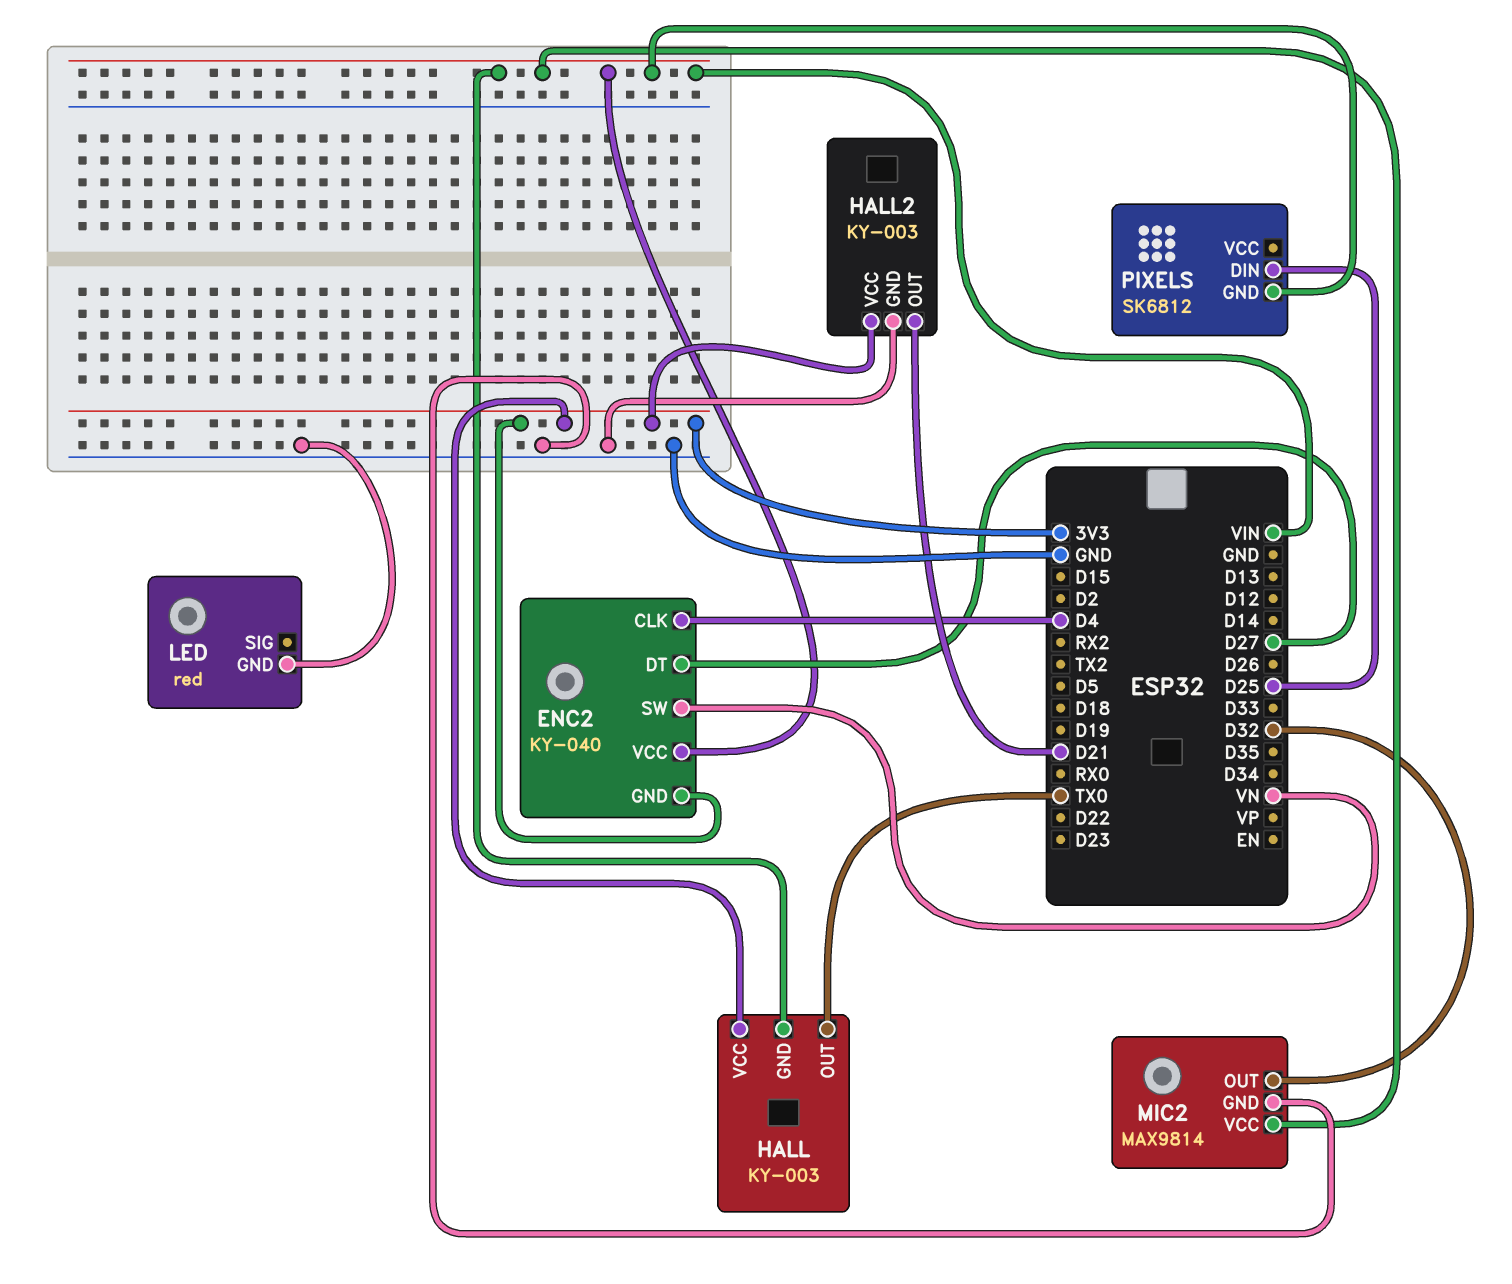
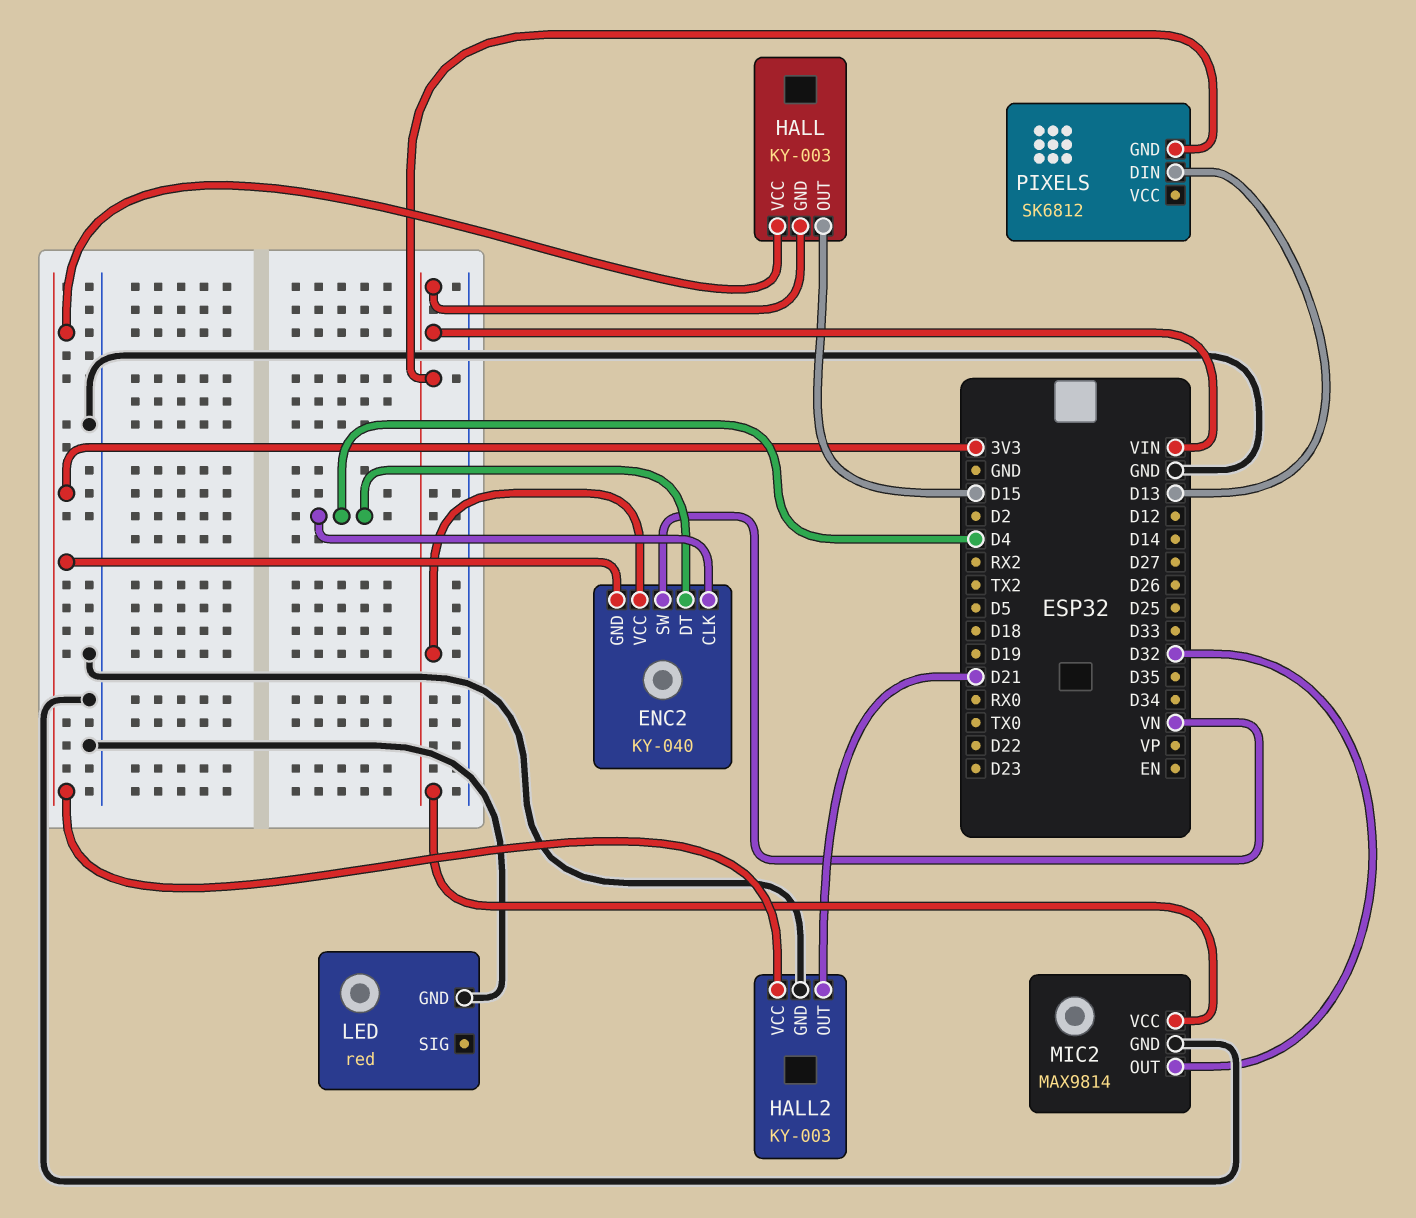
ENC2 pin DT: D27 -> D4
HALL pin OUT: TX0 -> D15
PIXELS pin DIN: D25 -> D13

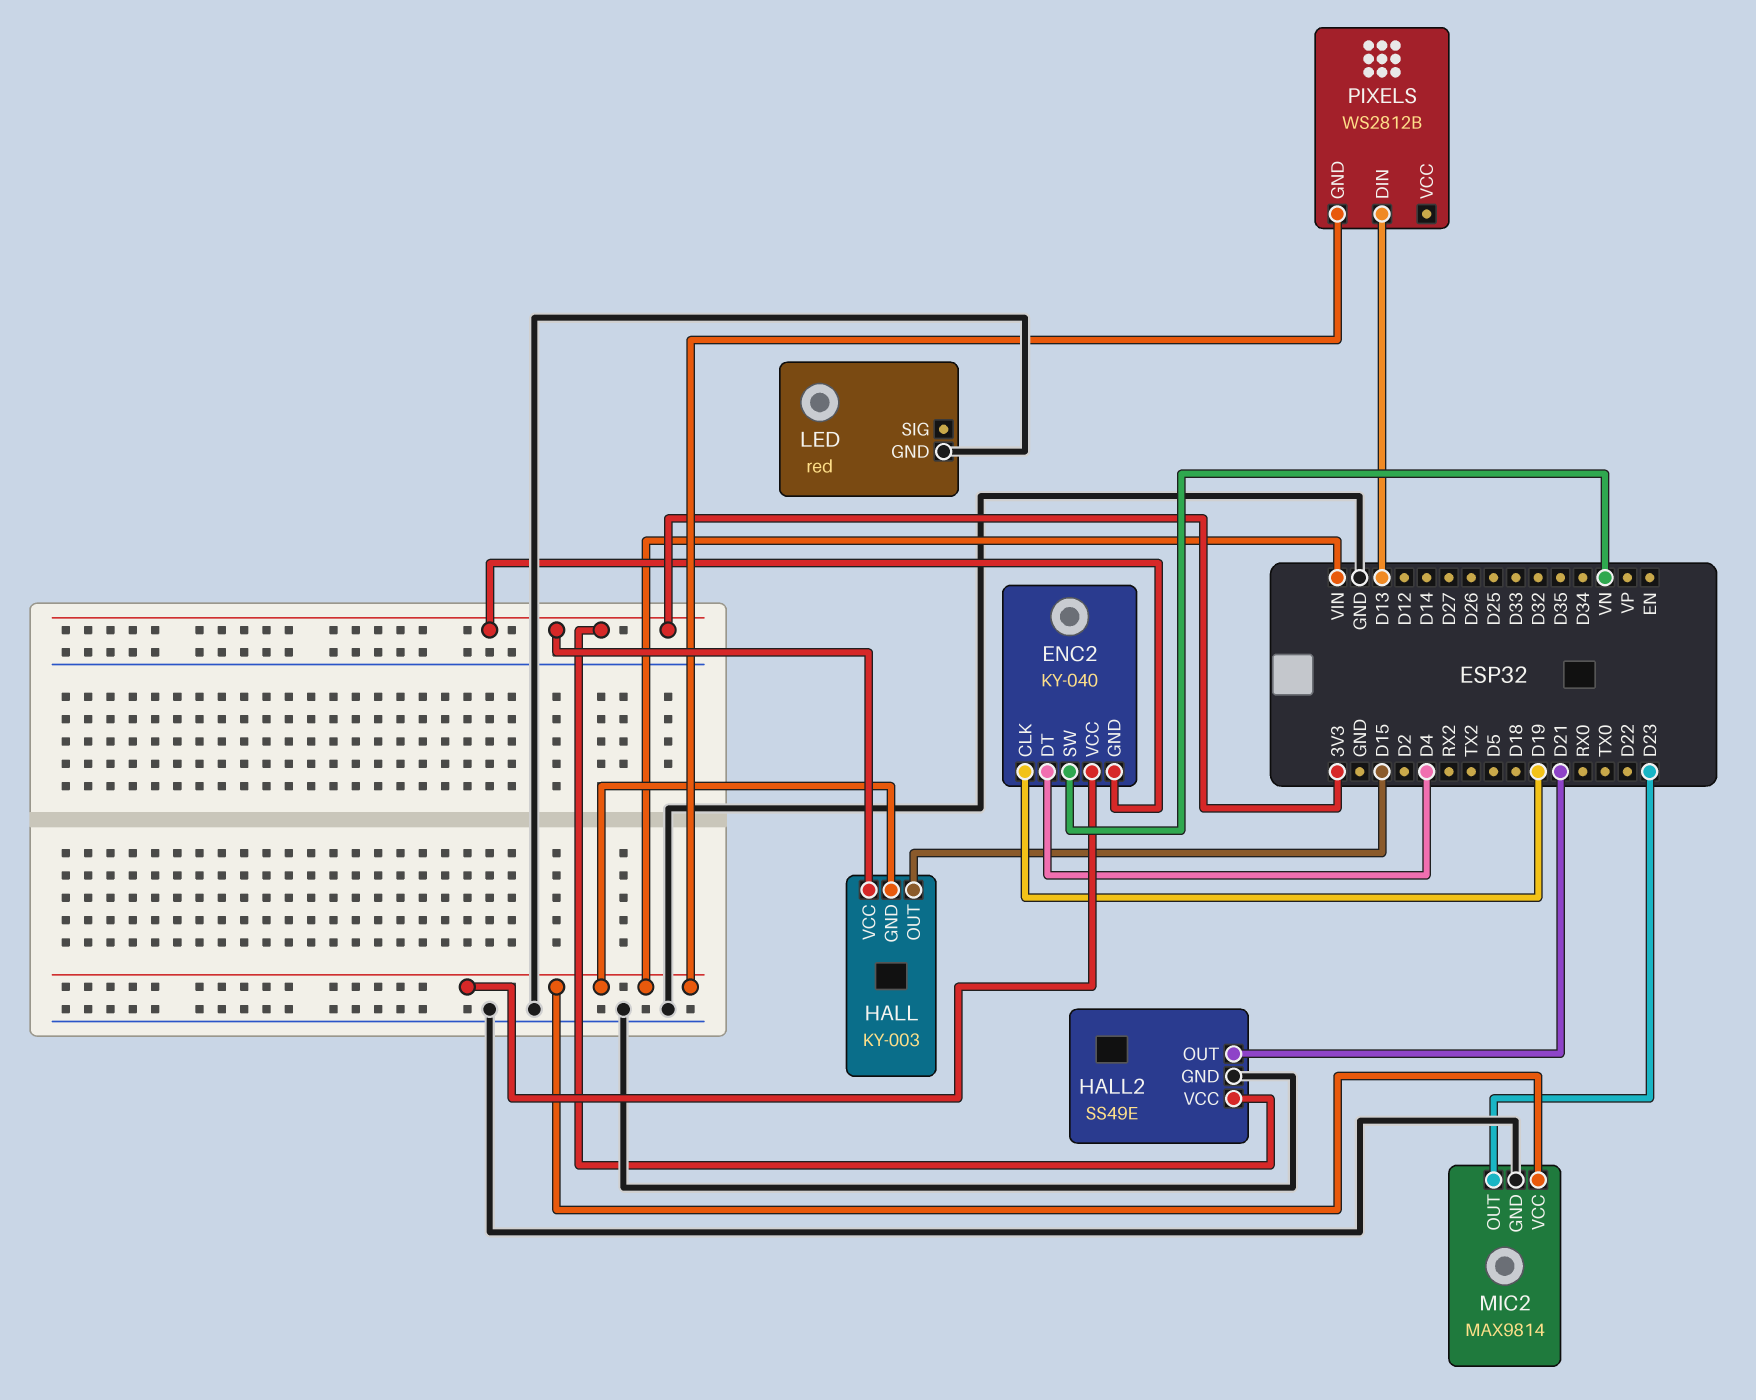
ENC2 pin CLK: D4 -> D19
HALL2: KY-003 -> SS49E
MIC2 pin OUT: D32 -> D23
PIXELS: SK6812 -> WS2812B

